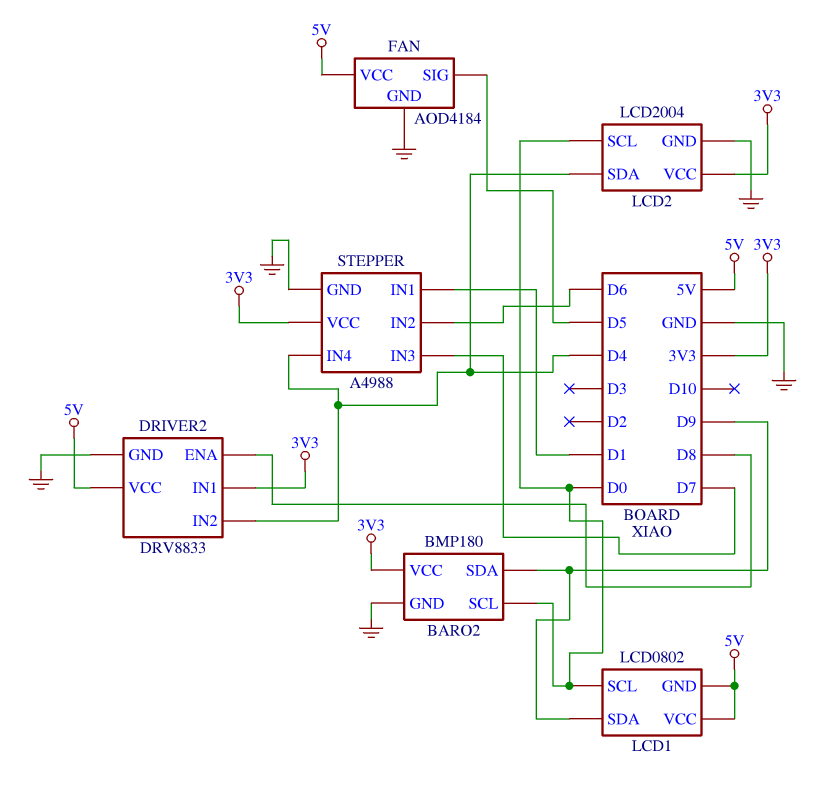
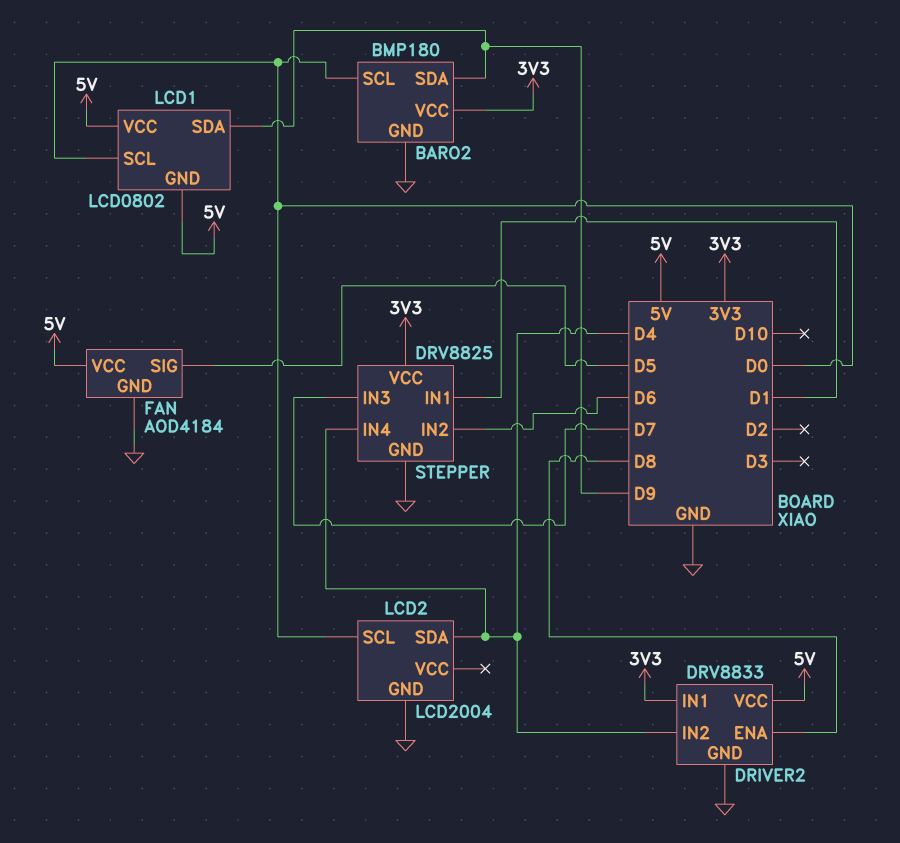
LCD2 pin VCC: 3V3 -> none
STEPPER: A4988 -> DRV8825

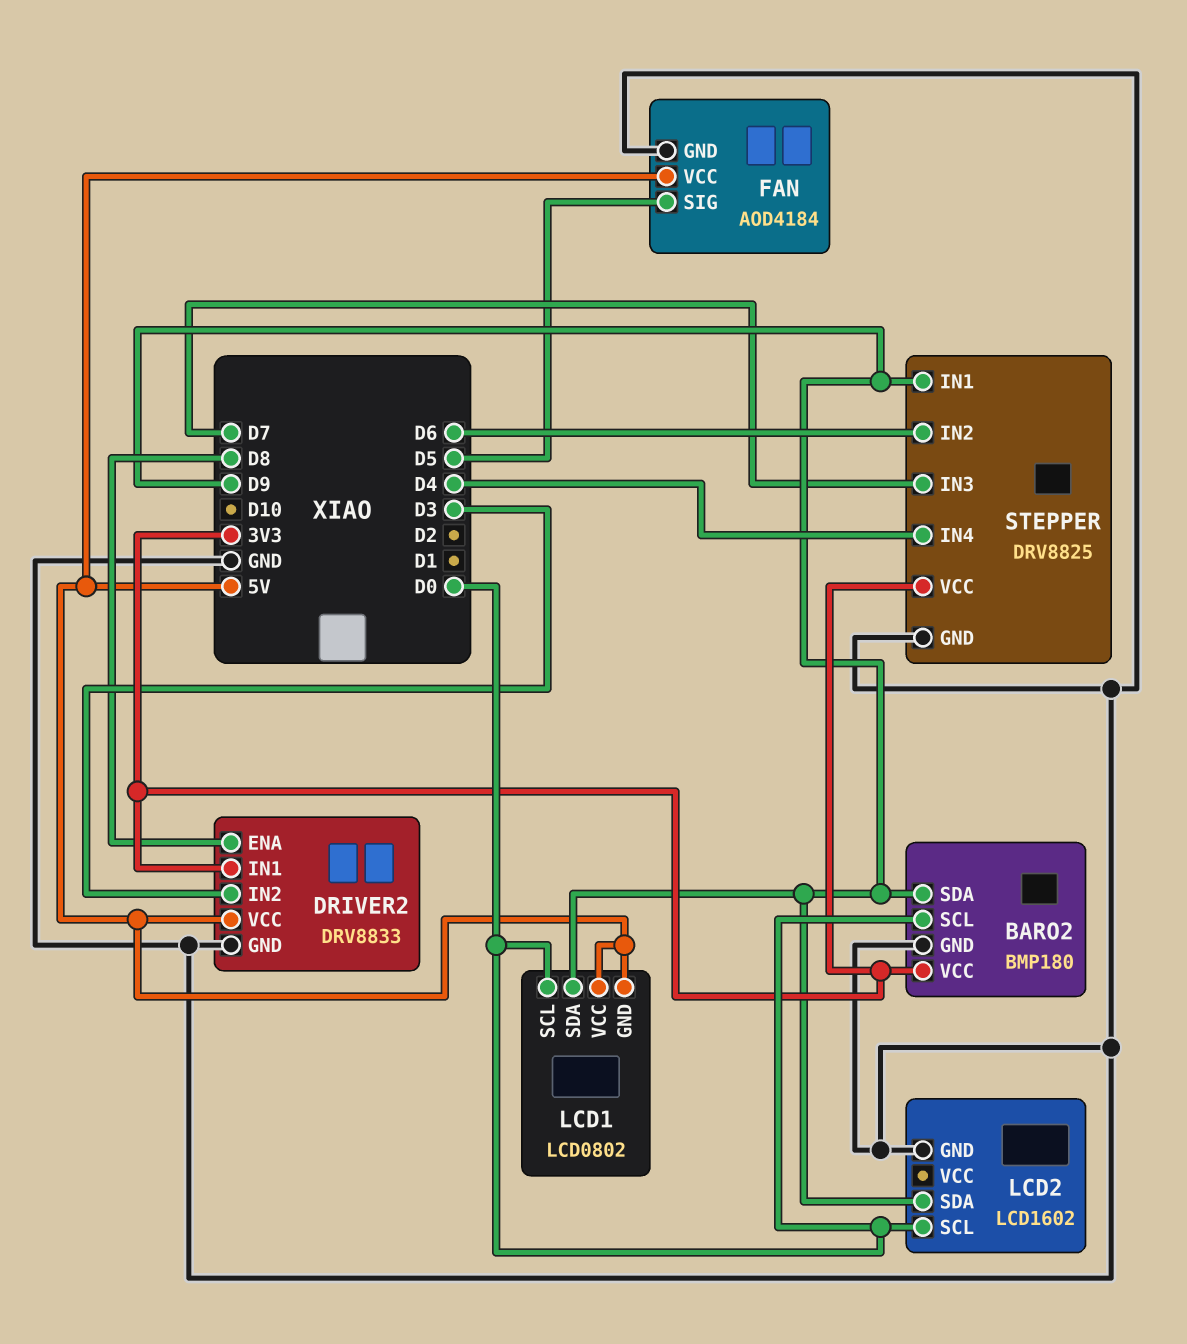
DRIVER2 pin IN2: D4 -> D3
LCD2: LCD2004 -> LCD1602
LCD2 pin SDA: D4 -> D9
STEPPER pin IN1: D1 -> D9

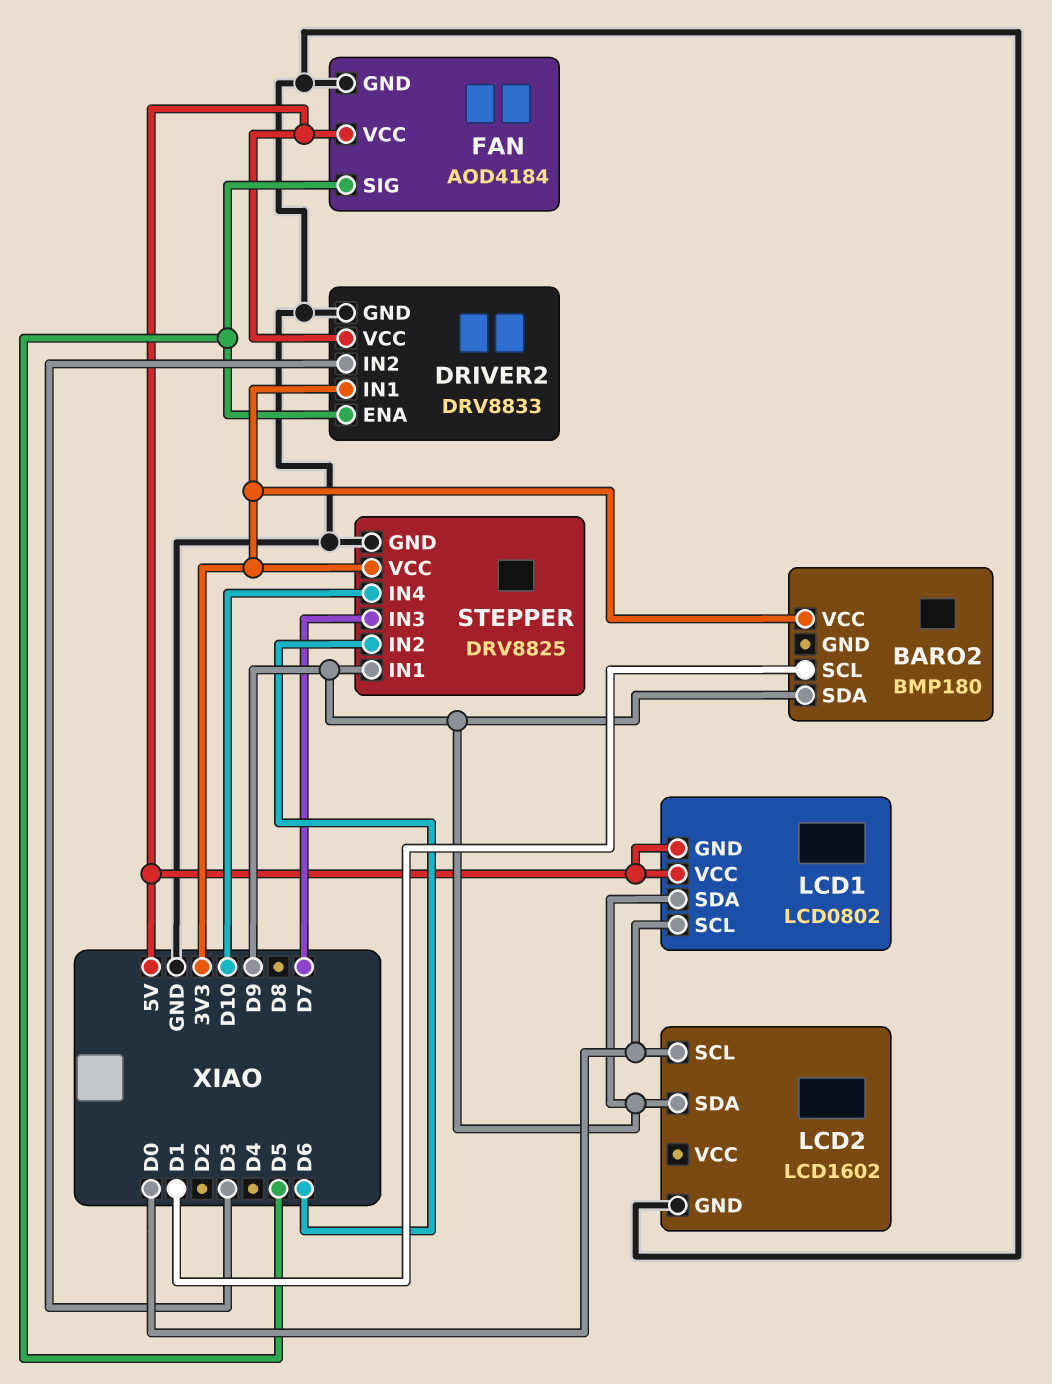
BARO2 pin GND: GND -> none
BARO2 pin SCL: D0 -> D1
DRIVER2 pin ENA: D8 -> D5
STEPPER pin IN4: D4 -> D10

